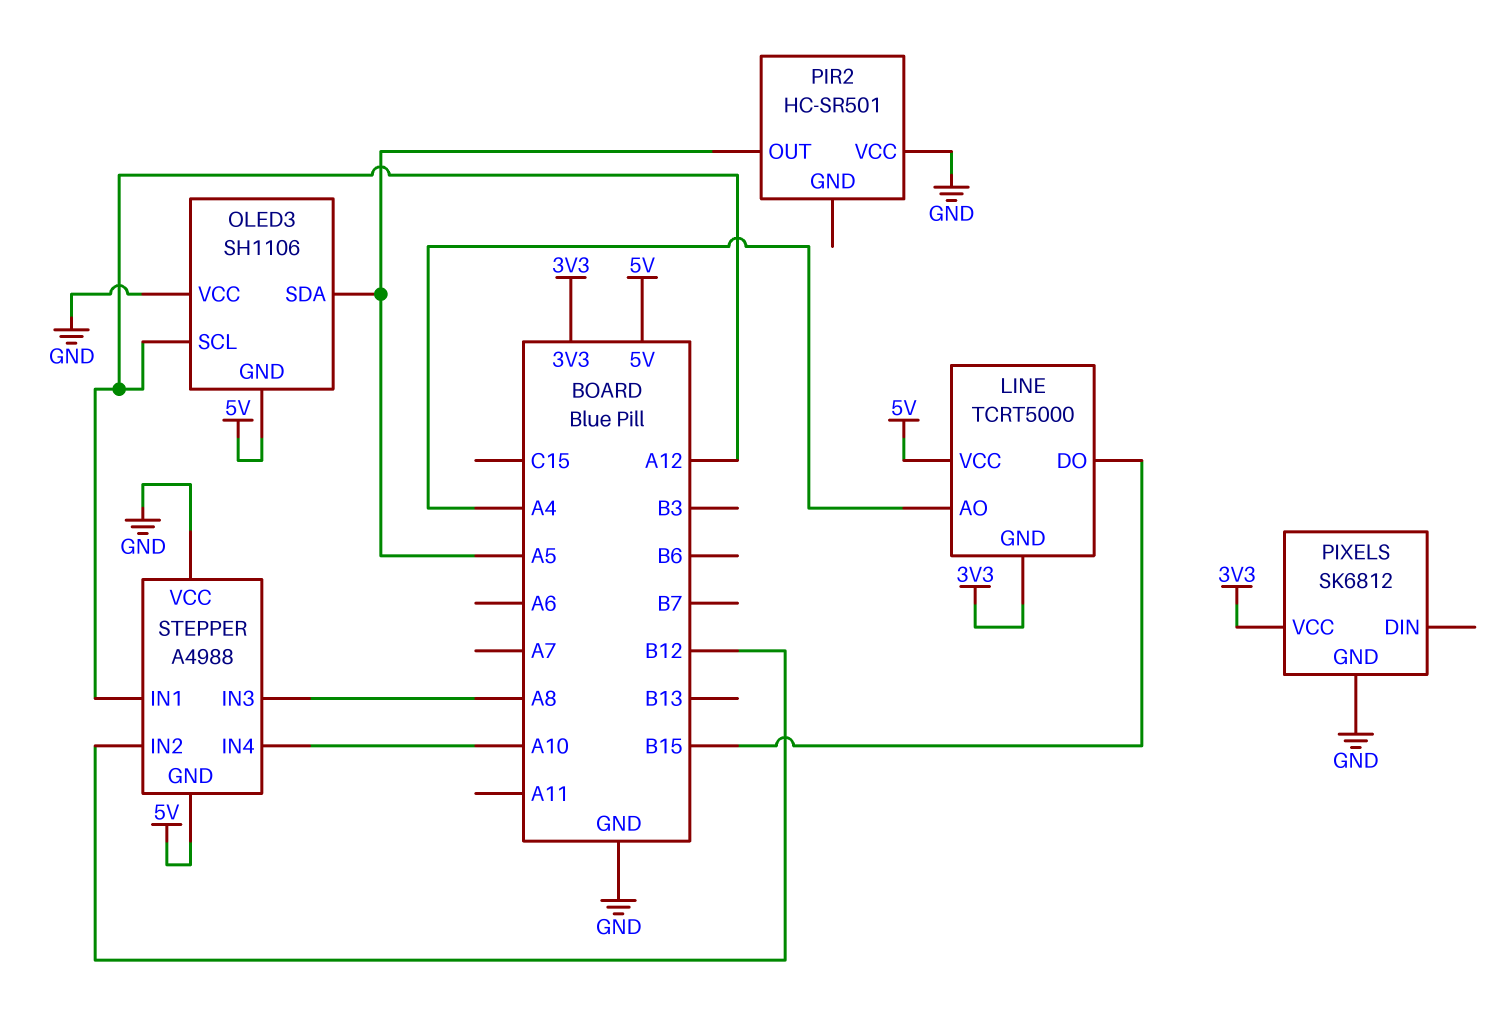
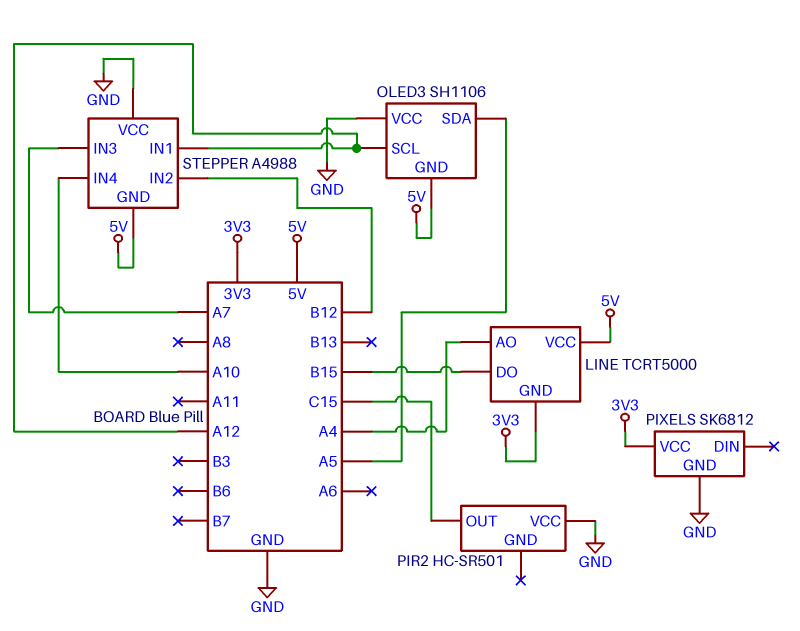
PIR2 pin OUT: A5 -> C15
STEPPER pin IN3: A8 -> A7

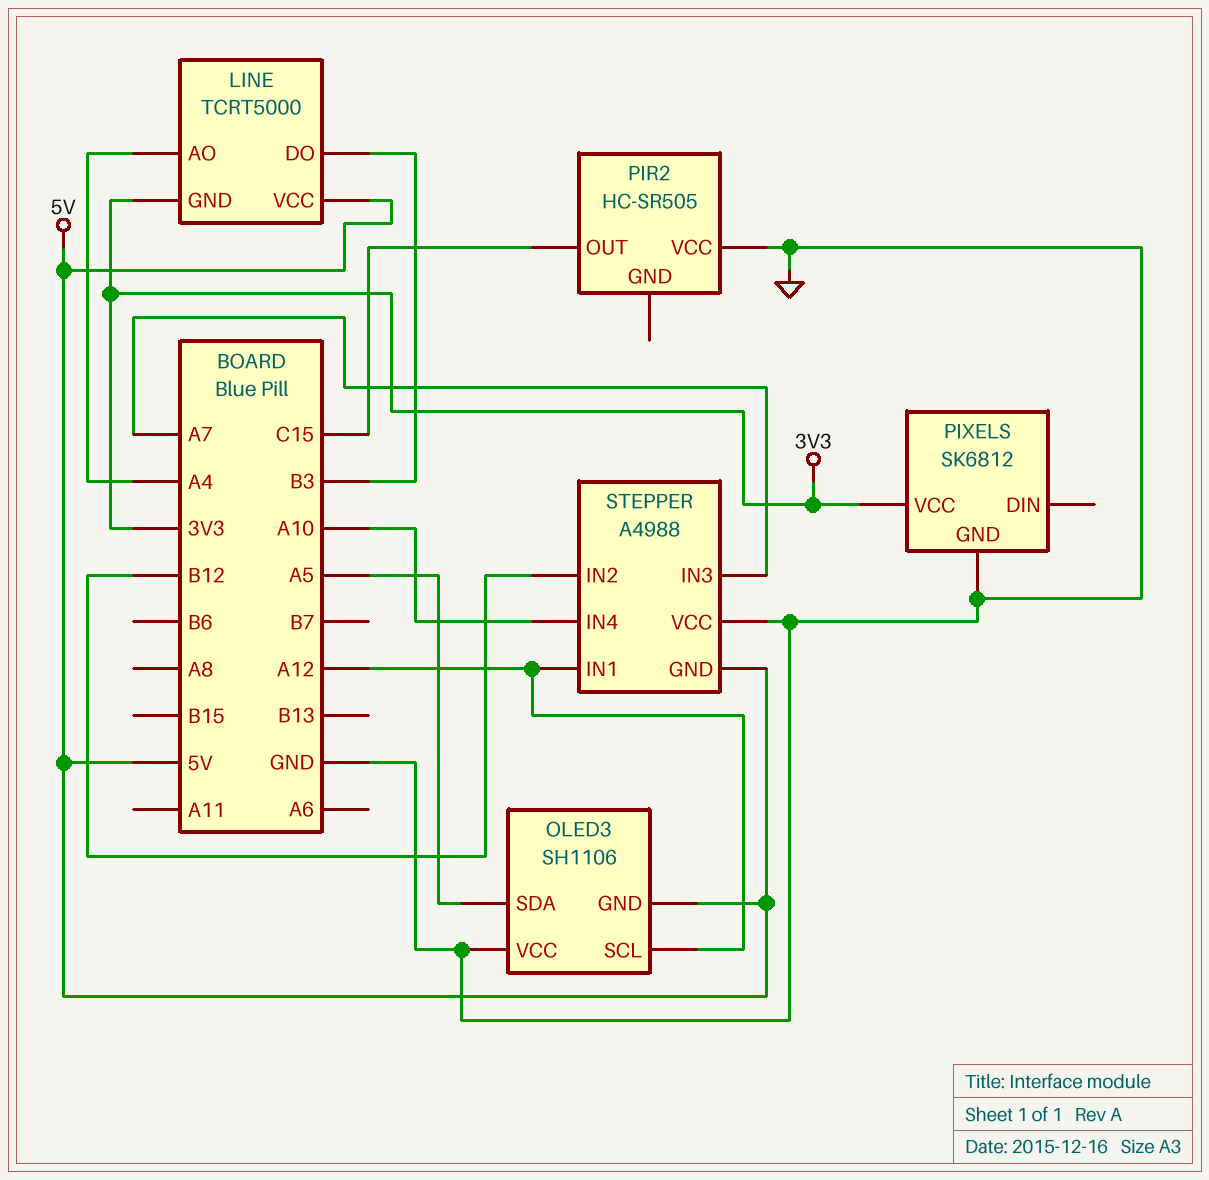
LINE pin DO: B15 -> B3
PIR2: HC-SR501 -> HC-SR505

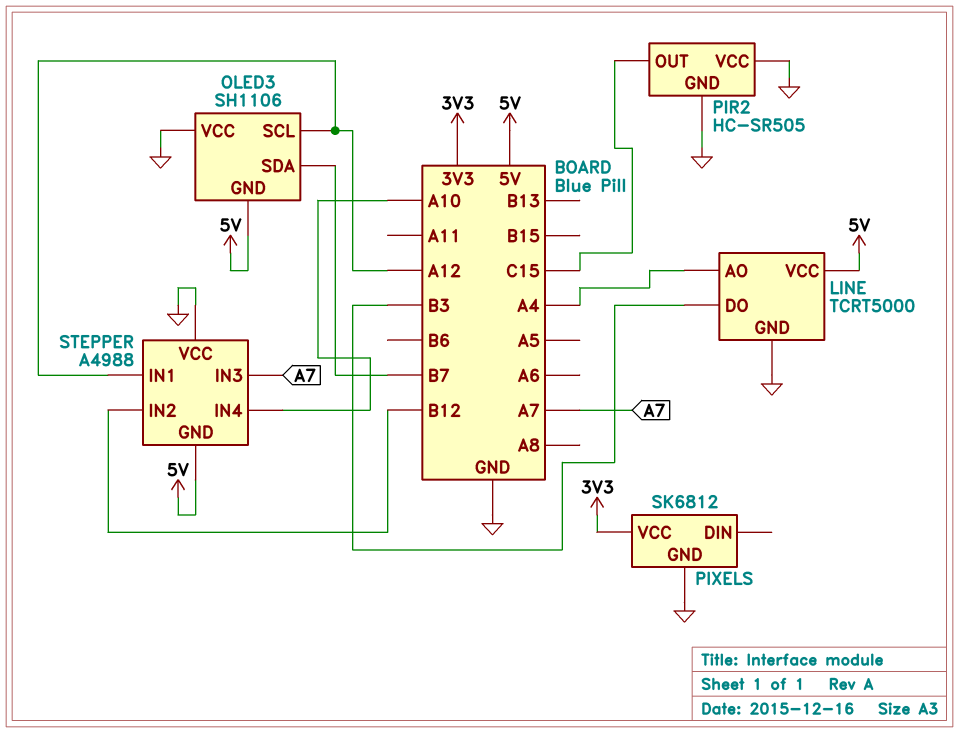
LINE pin GND: 3V3 -> GND
OLED3 pin SDA: A5 -> B7
PIR2 pin GND: none -> GND

